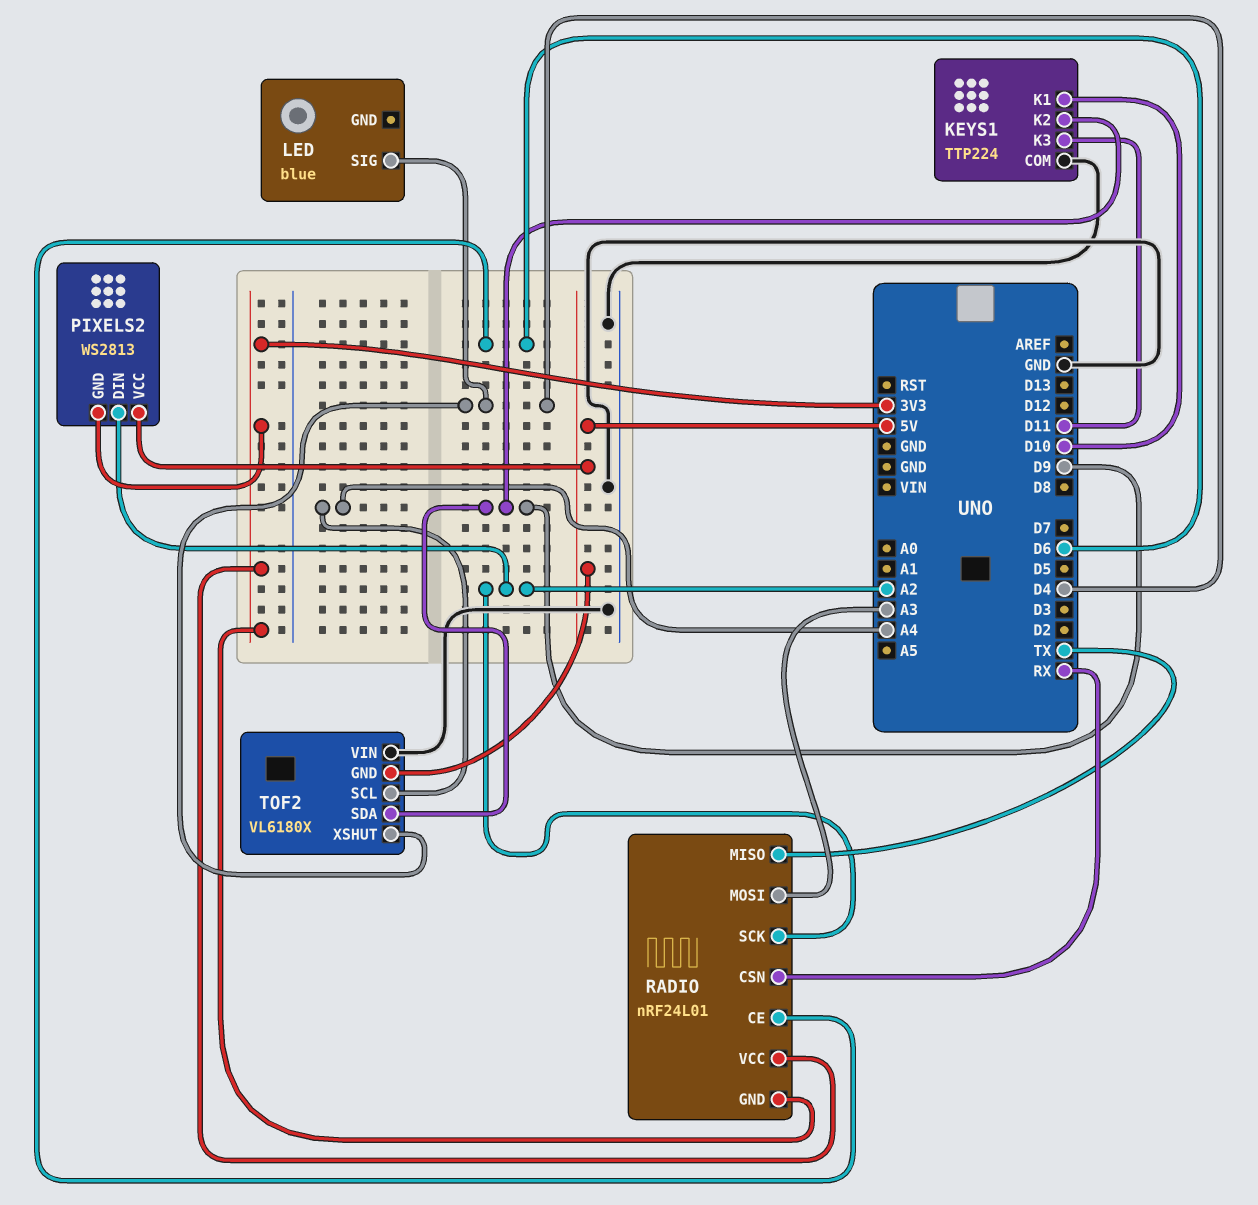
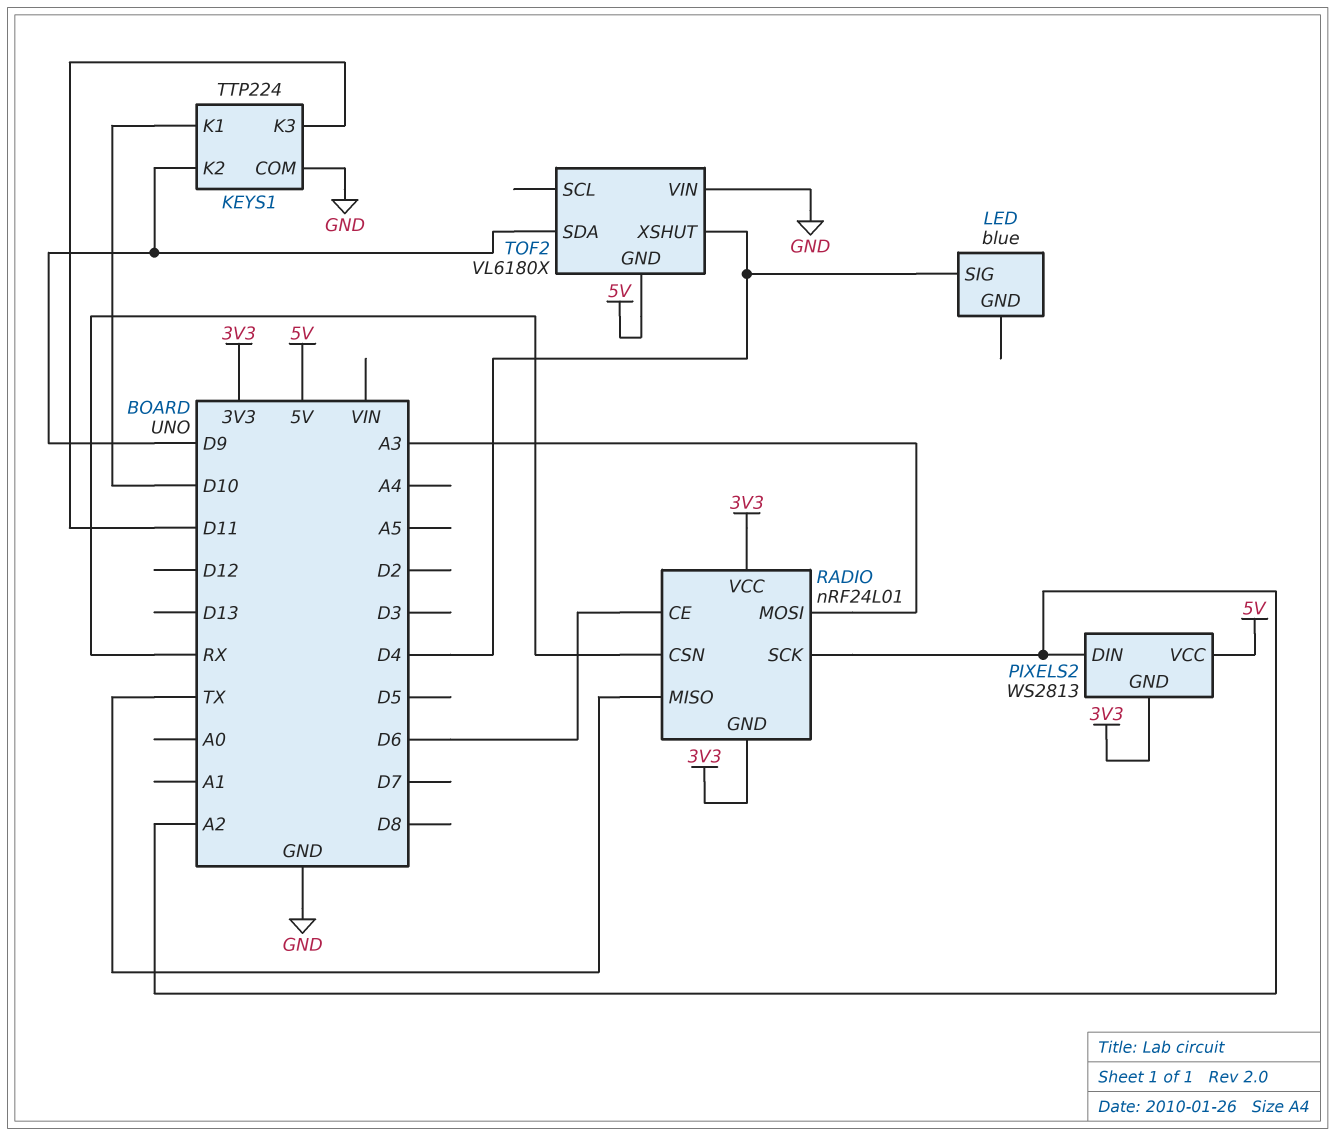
TOF2 pin SCL: A4 -> none

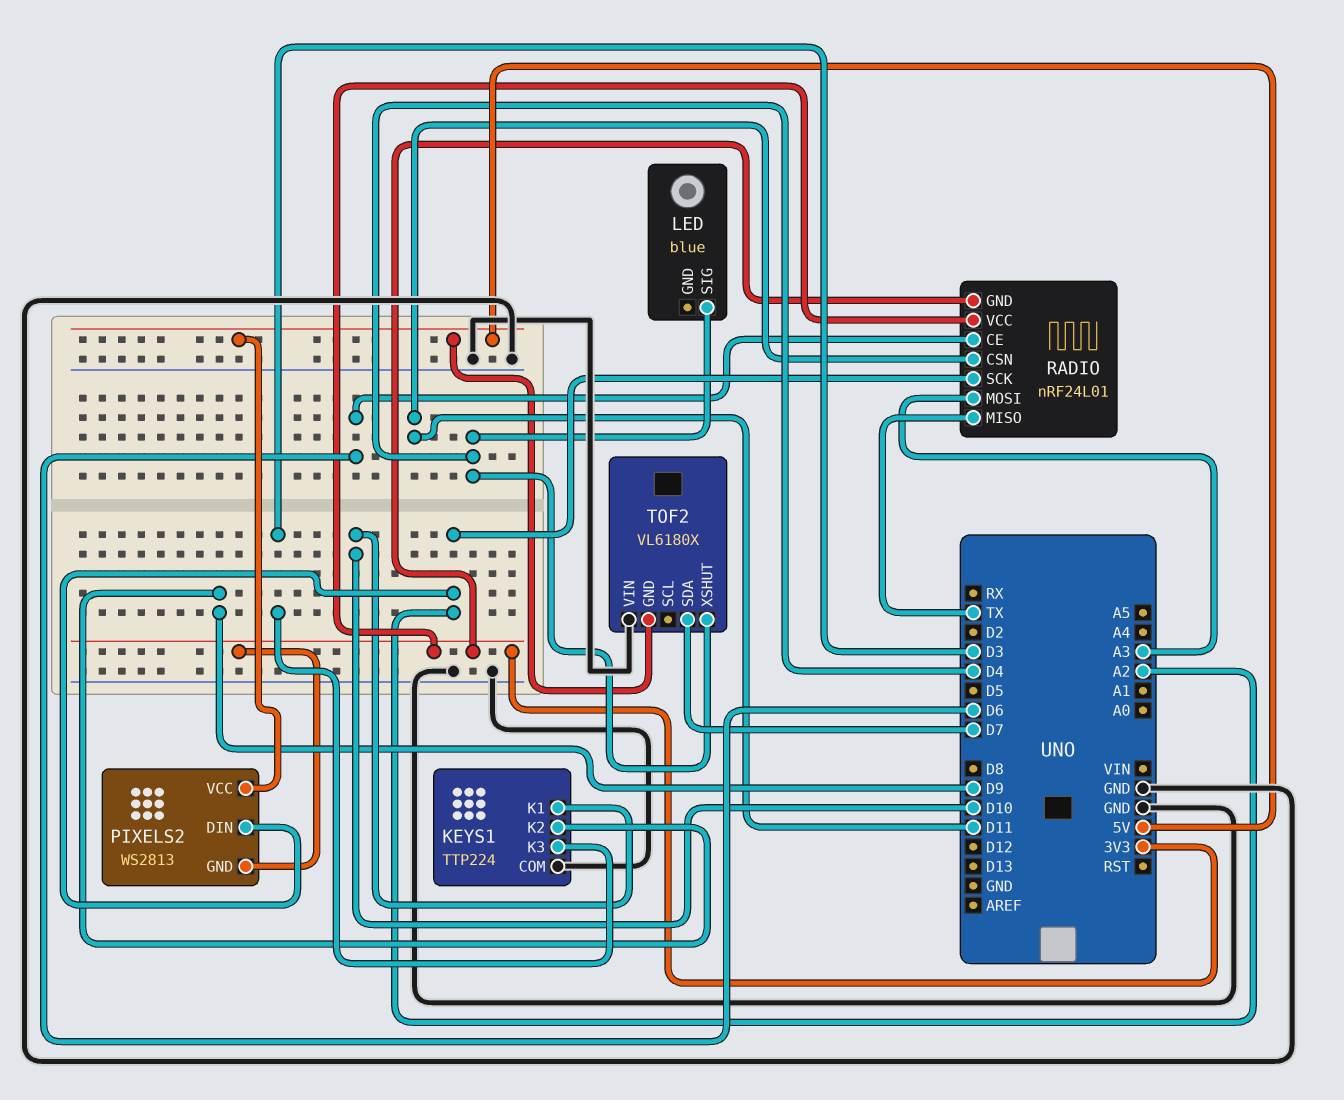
KEYS1 pin K3: D11 -> D3
RADIO pin CSN: RX -> D11
TOF2 pin SDA: D9 -> D7

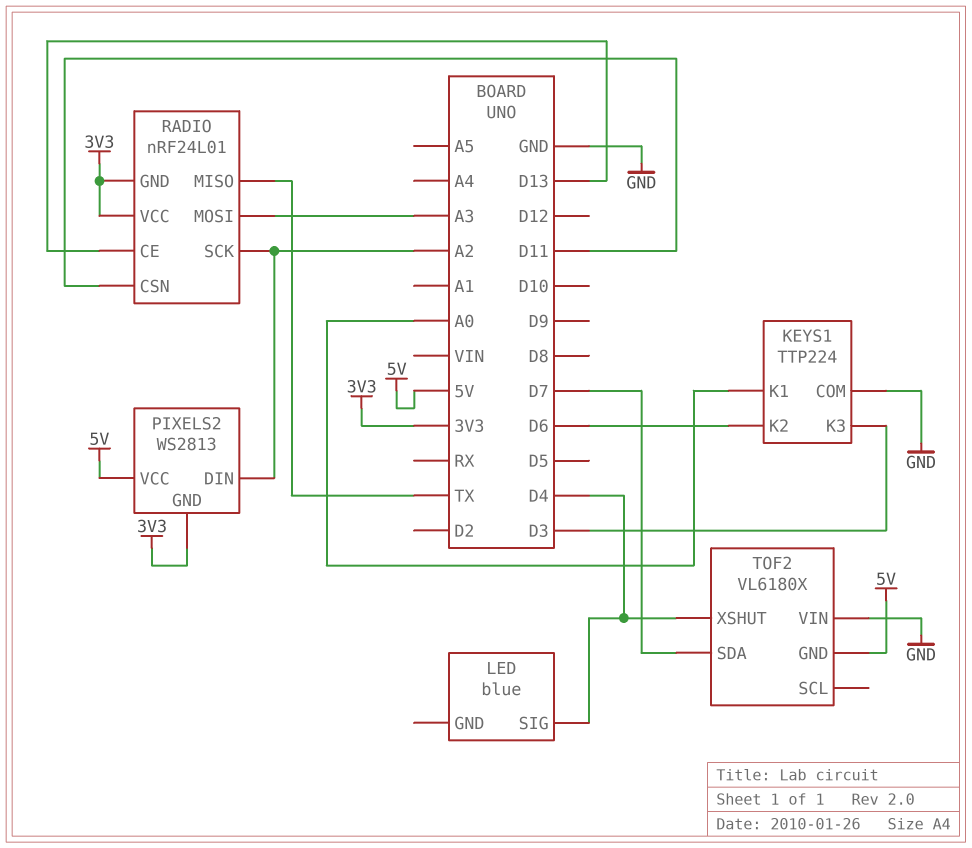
KEYS1 pin K1: D10 -> A0
KEYS1 pin K2: D9 -> D6
RADIO pin CE: D6 -> D13

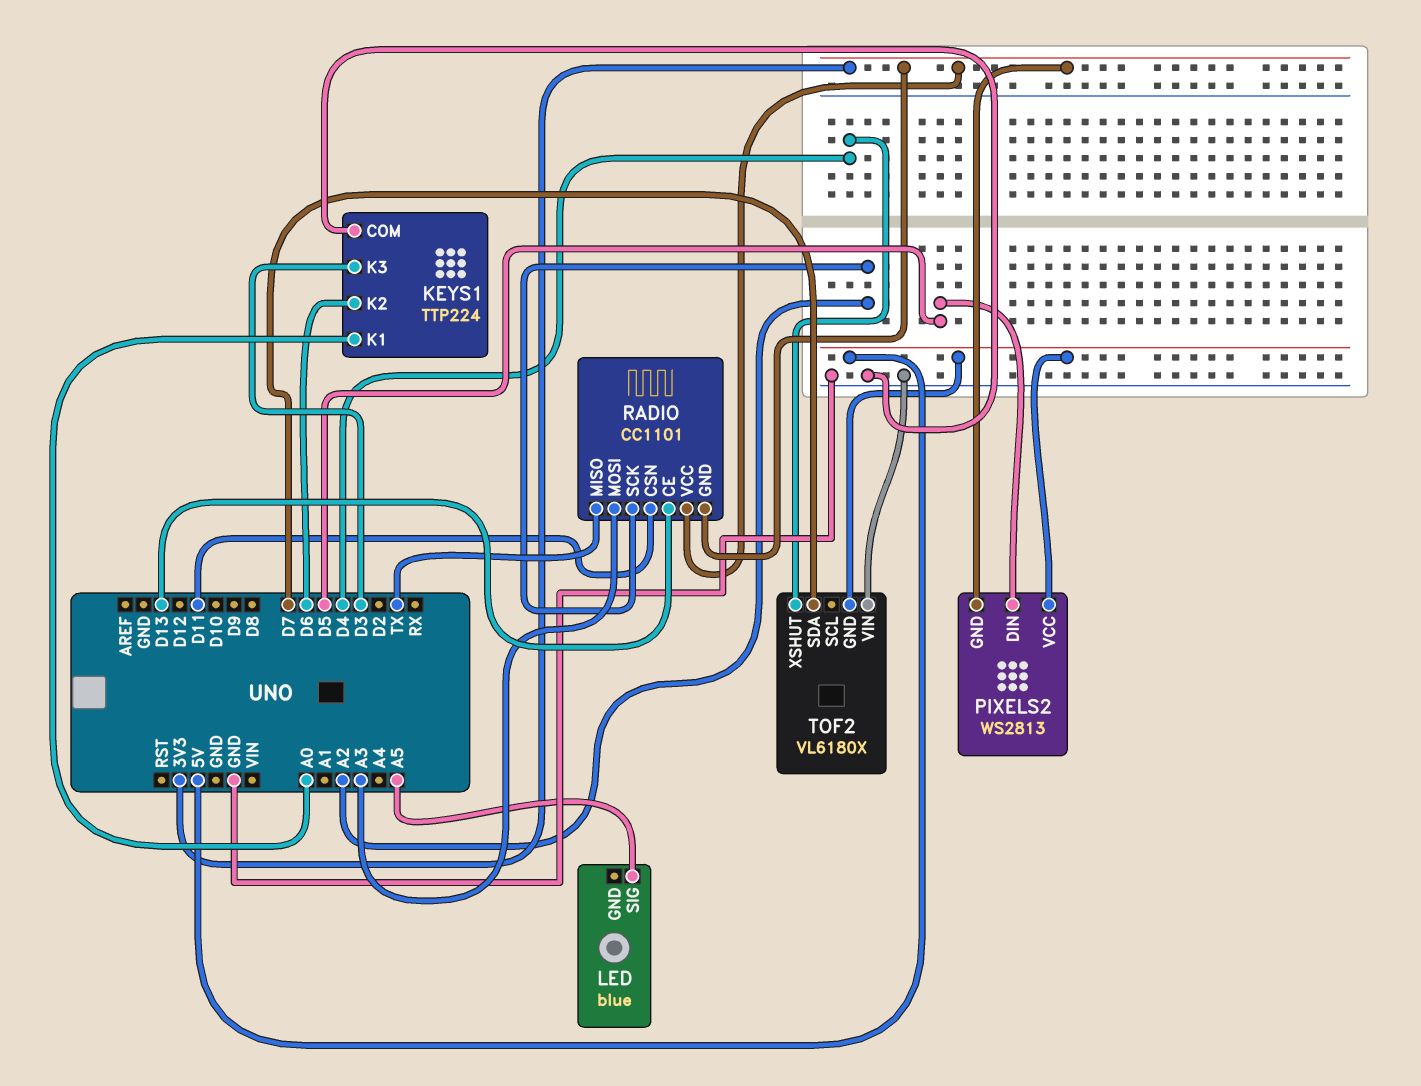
LED pin SIG: D4 -> A5
PIXELS2 pin DIN: A2 -> D5
RADIO: nRF24L01 -> CC1101

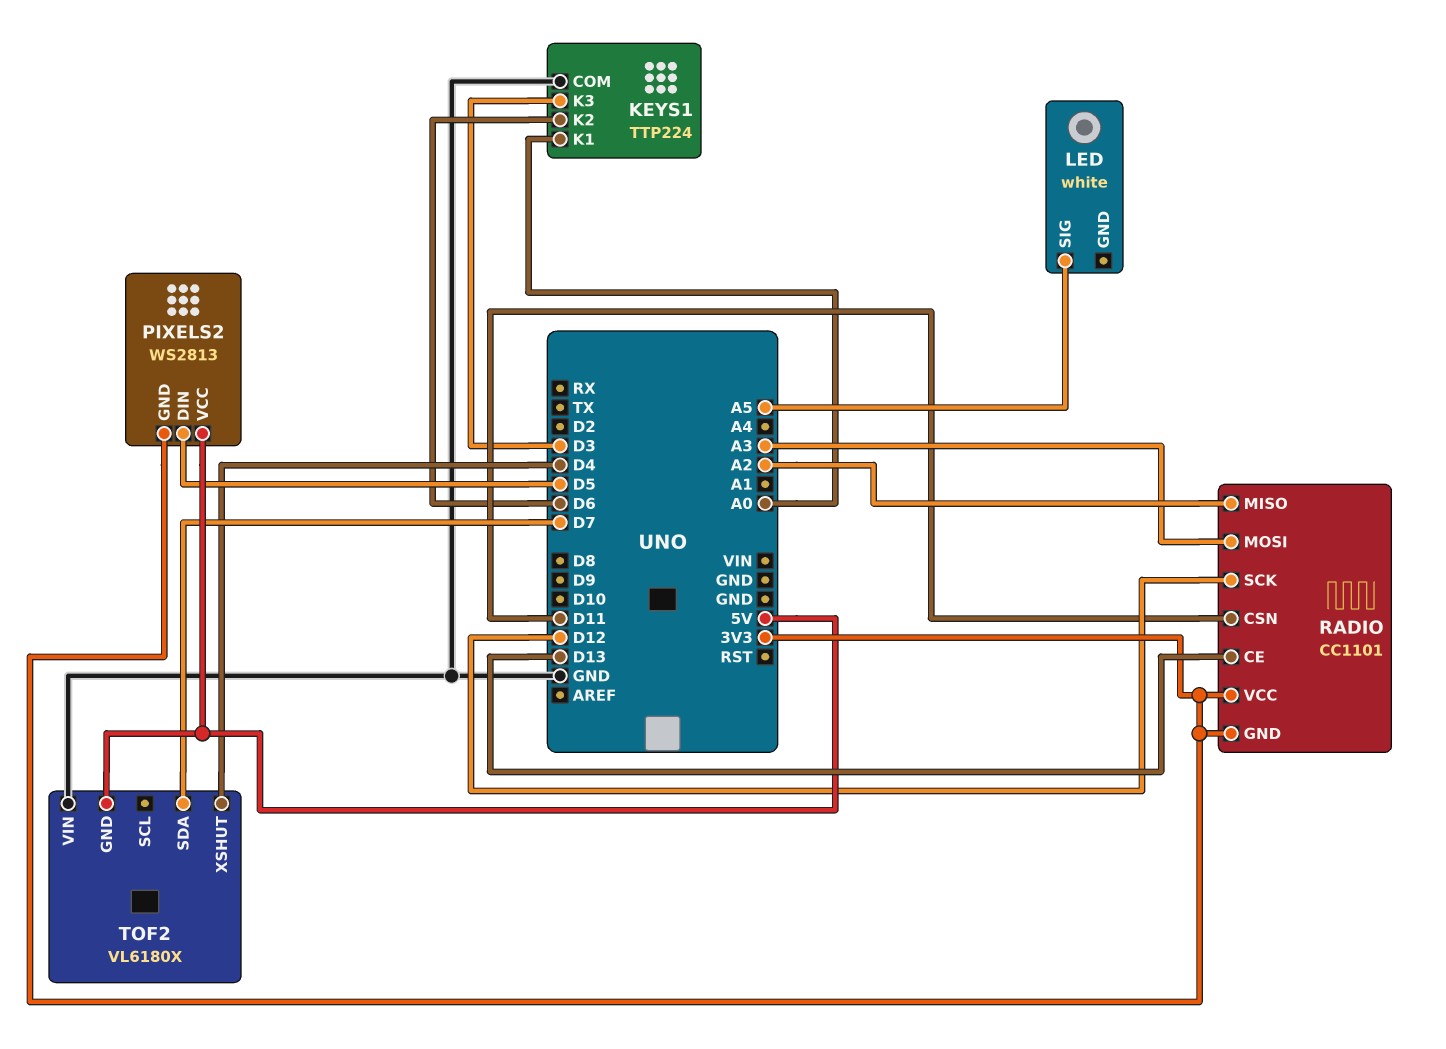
LED: blue -> white
RADIO pin MISO: TX -> A2
RADIO pin SCK: A2 -> D12

